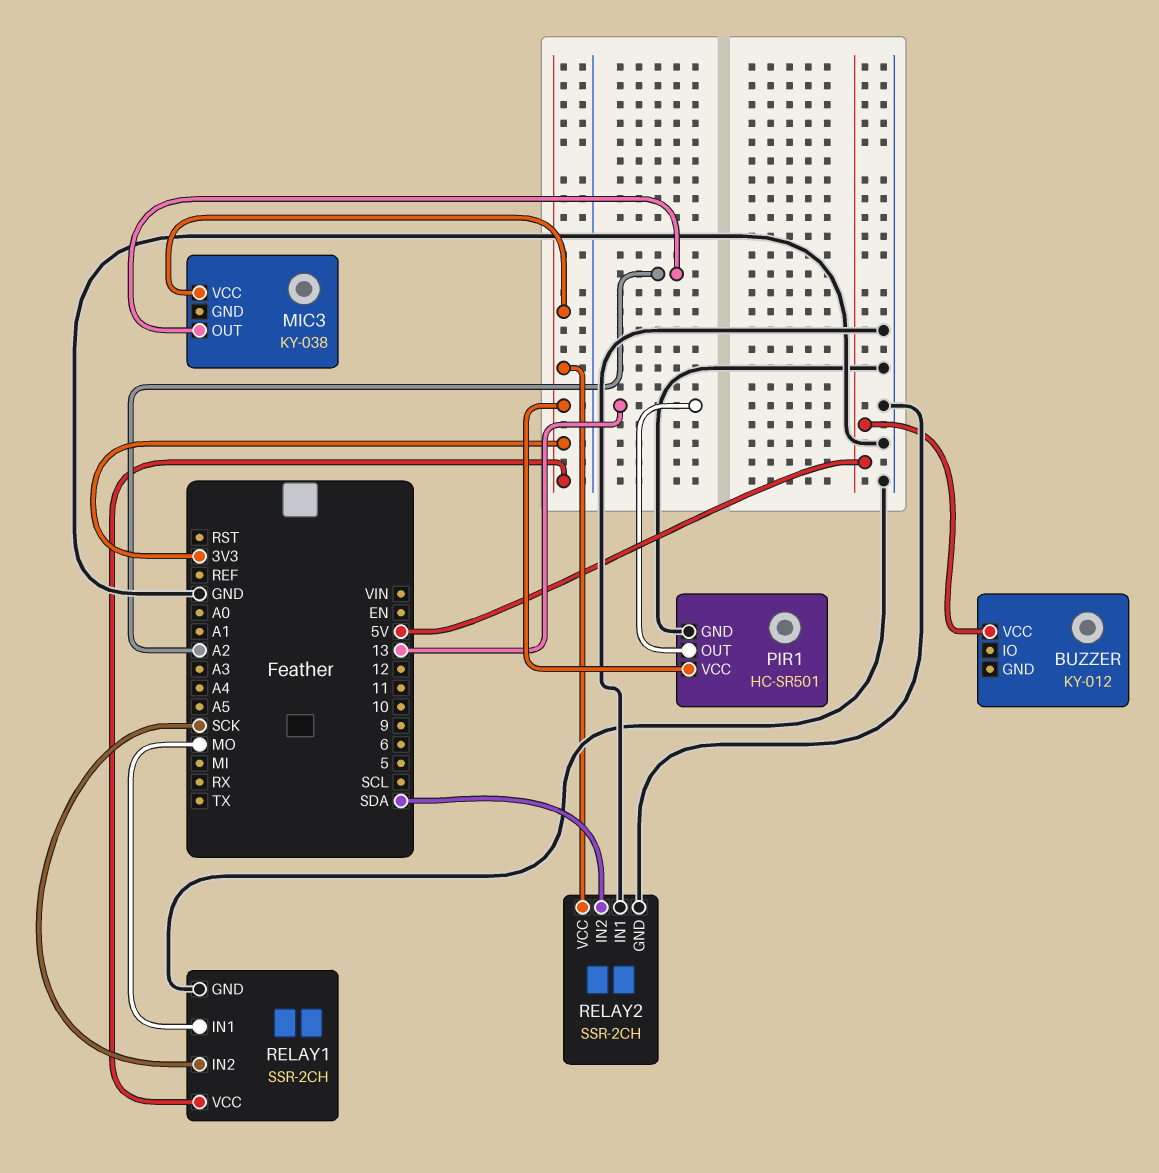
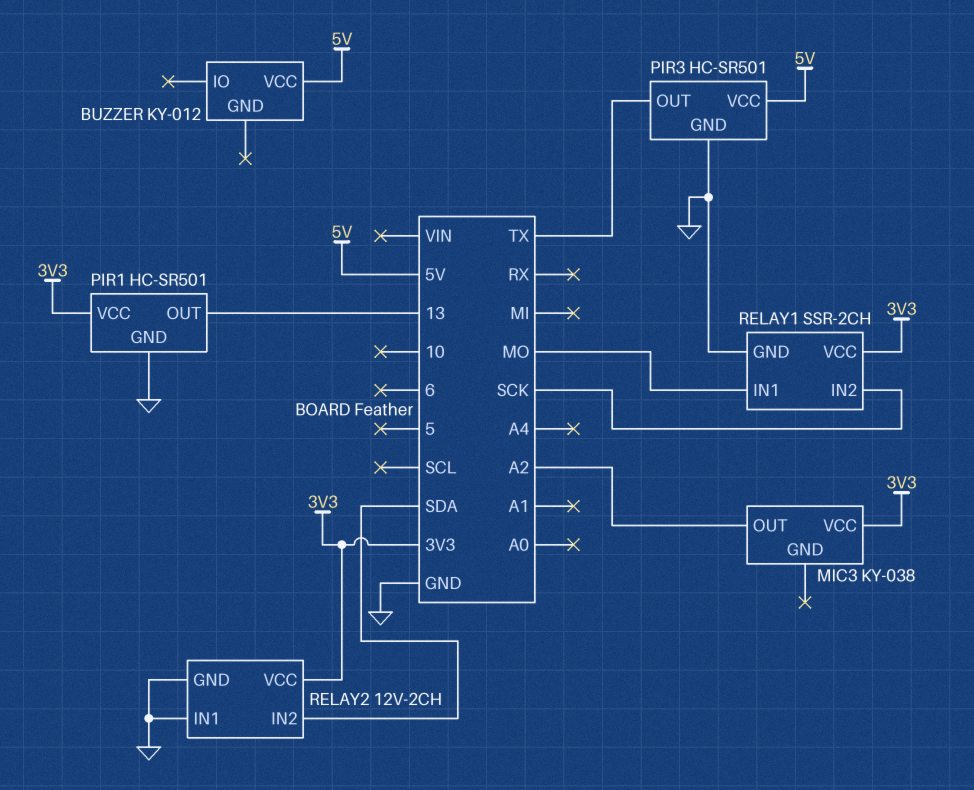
PIR3: none -> HC-SR501
PIR3 pin GND: none -> GND
PIR3 pin OUT: none -> TX
PIR3 pin VCC: none -> 5V
RELAY2: SSR-2CH -> 12V-2CH

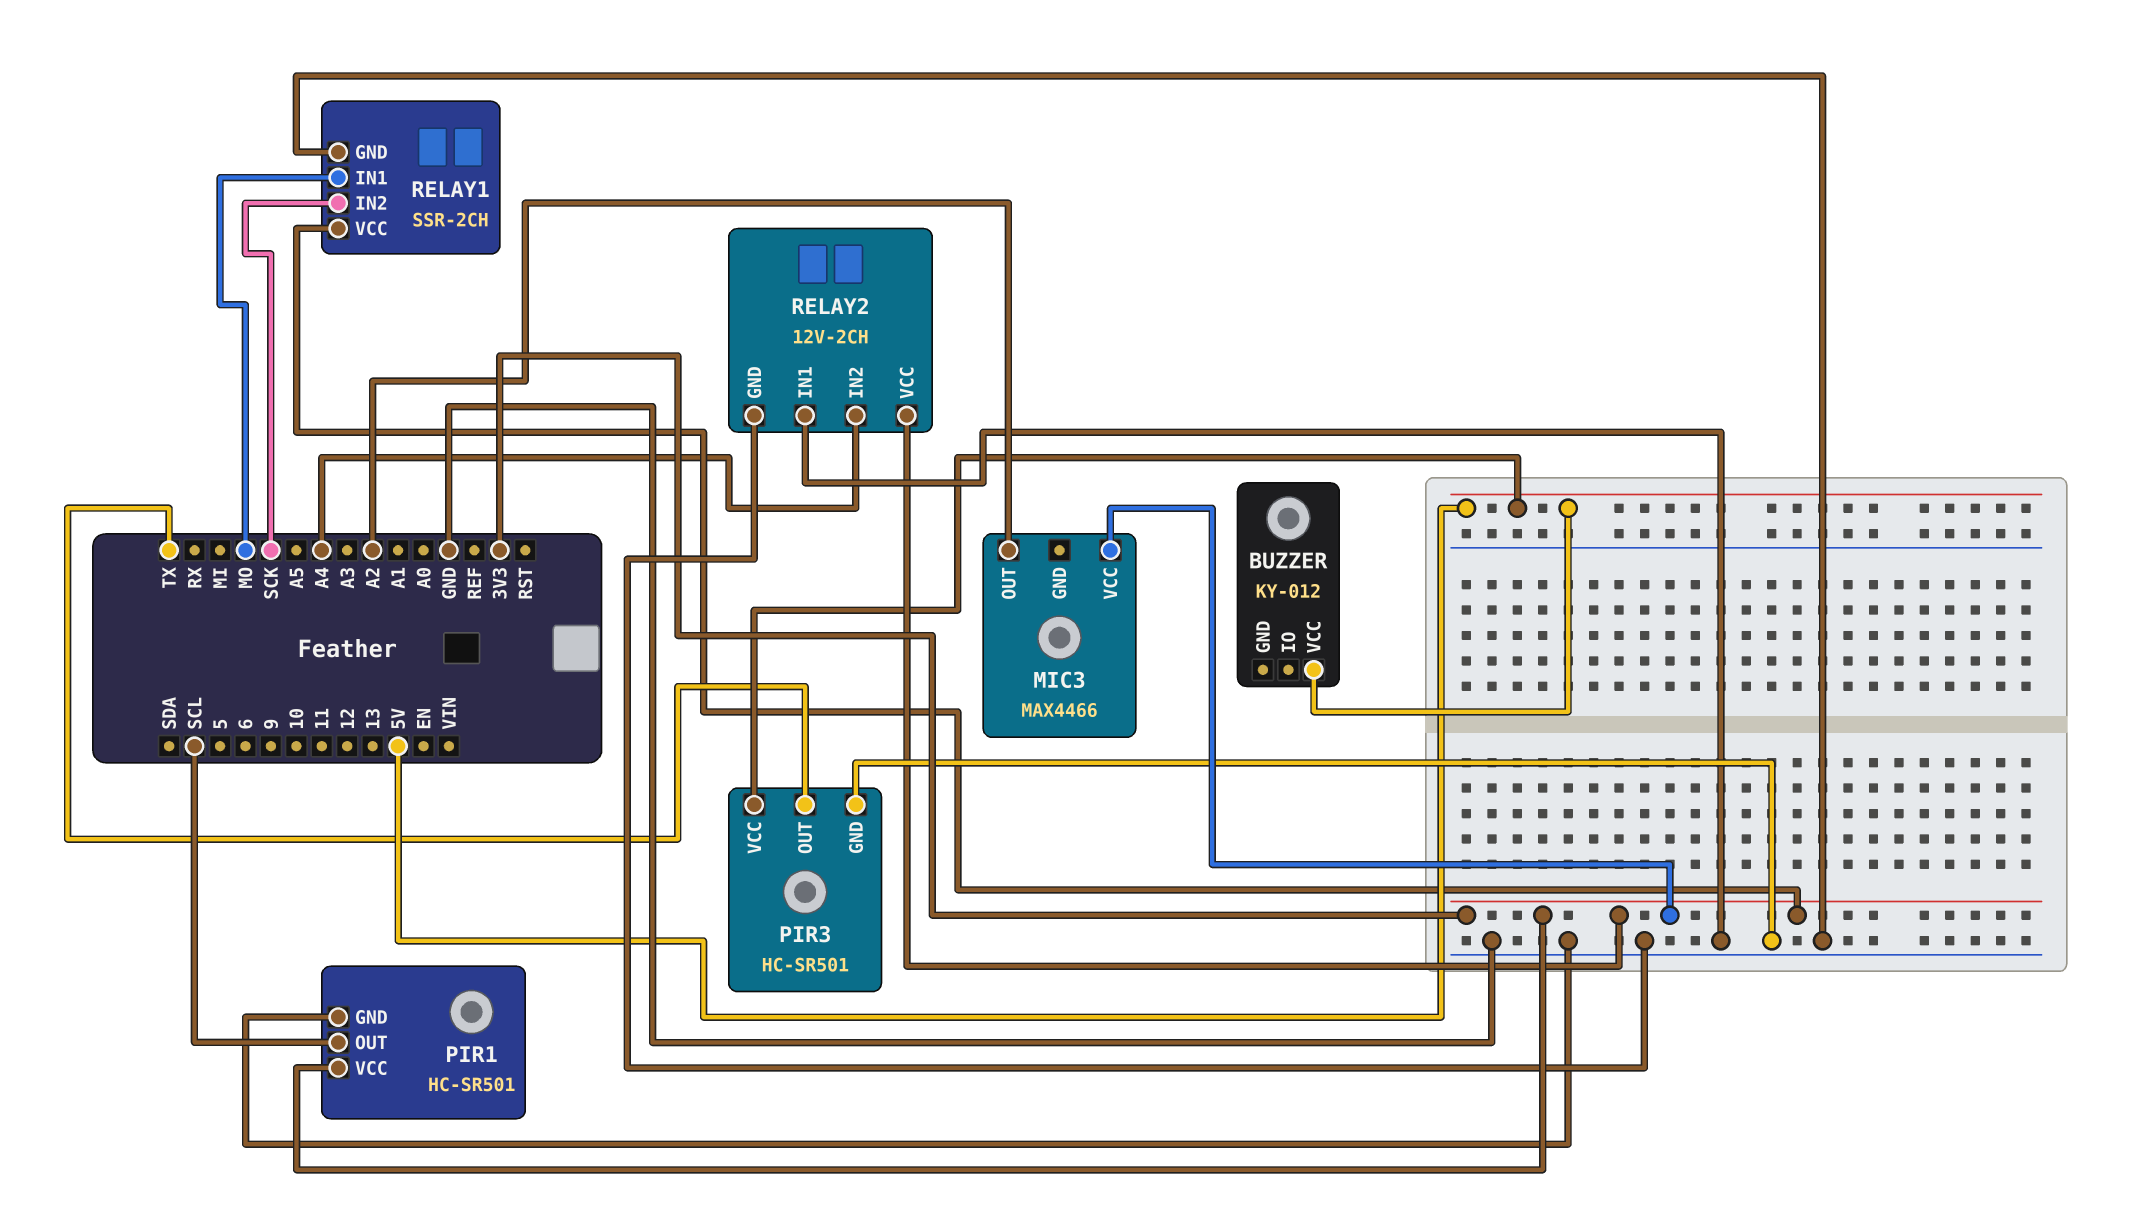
MIC3: KY-038 -> MAX4466
PIR1 pin OUT: 13 -> SCL
RELAY2 pin IN2: SDA -> A4

